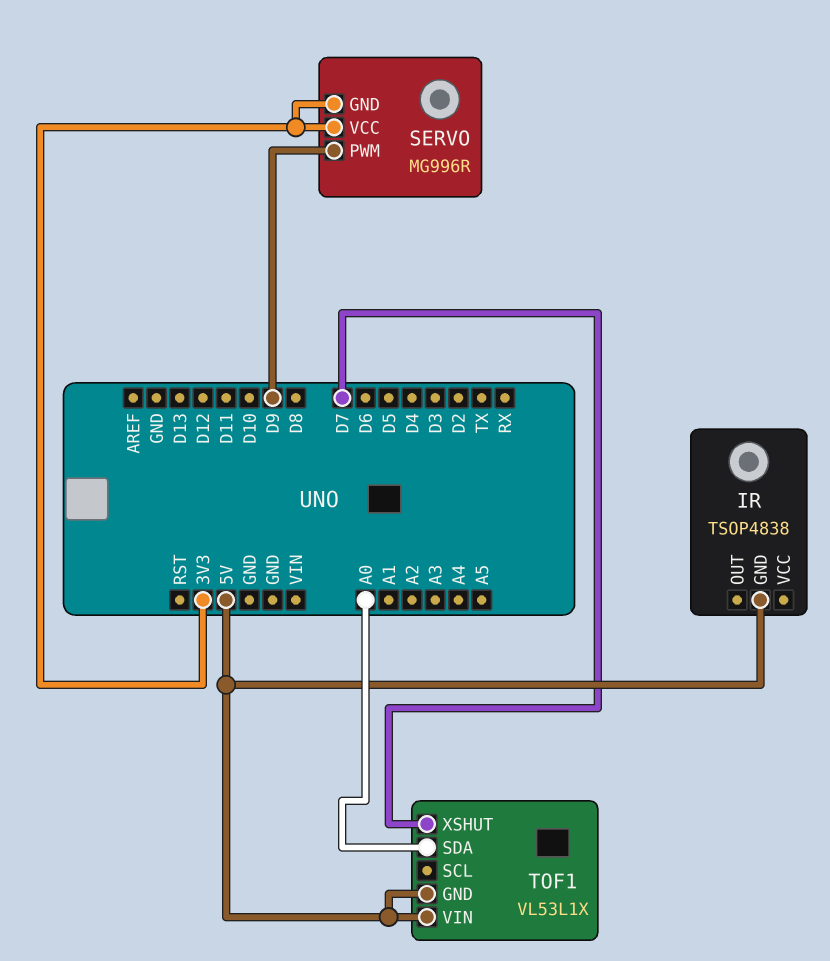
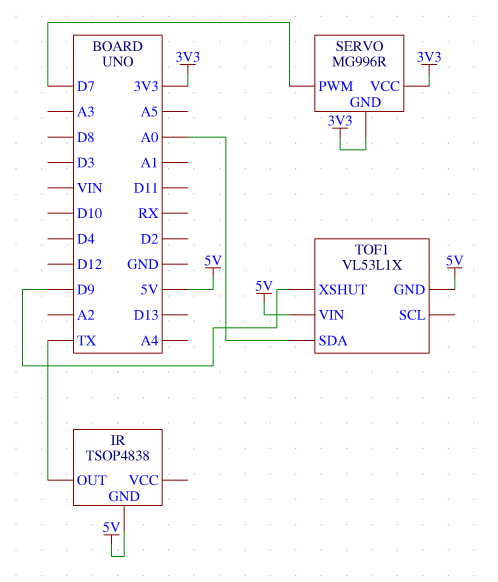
IR pin OUT: none -> TX
SERVO pin PWM: D9 -> D7
TOF1 pin XSHUT: D7 -> D9

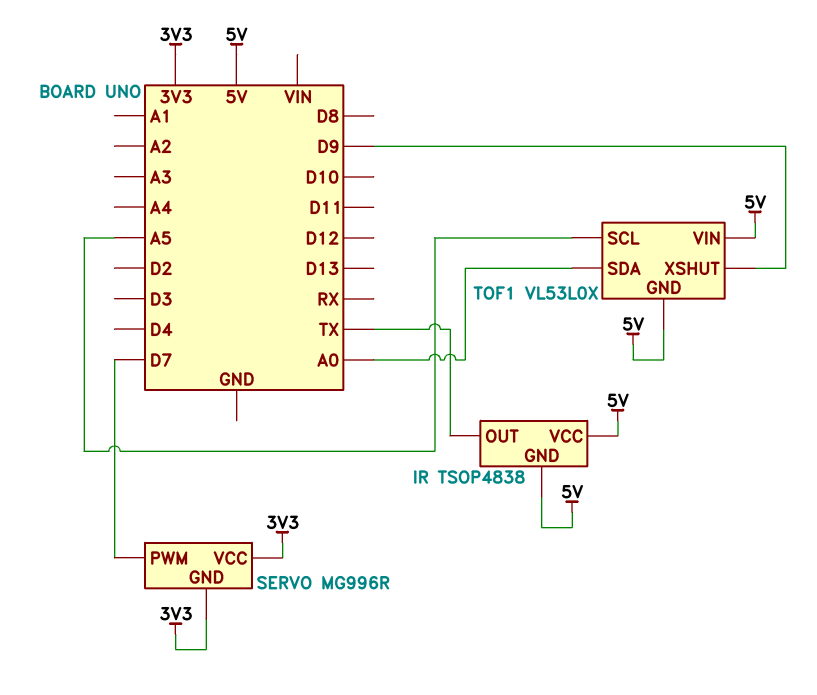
IR pin VCC: none -> 5V
TOF1: VL53L1X -> VL53L0X
TOF1 pin SCL: none -> A5

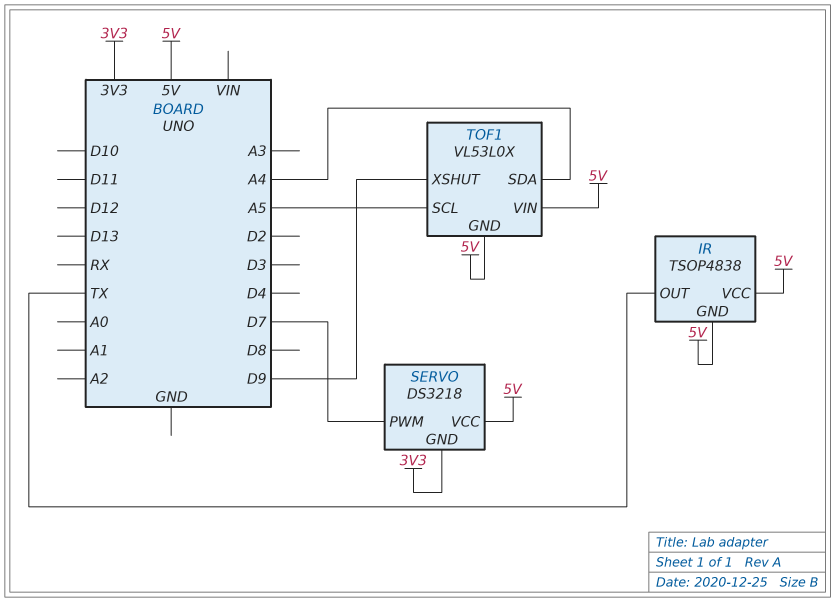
SERVO: MG996R -> DS3218
SERVO pin VCC: 3V3 -> 5V
TOF1 pin SDA: A0 -> A4

